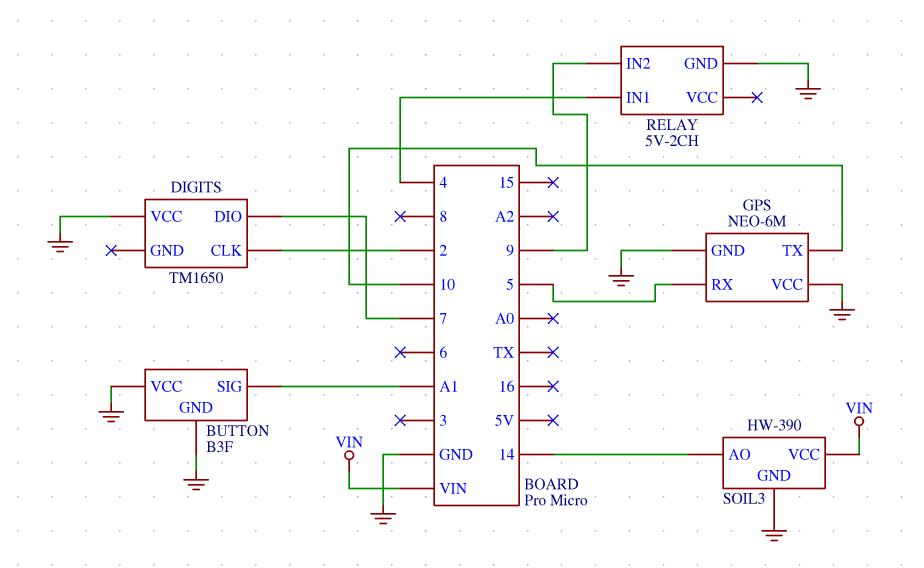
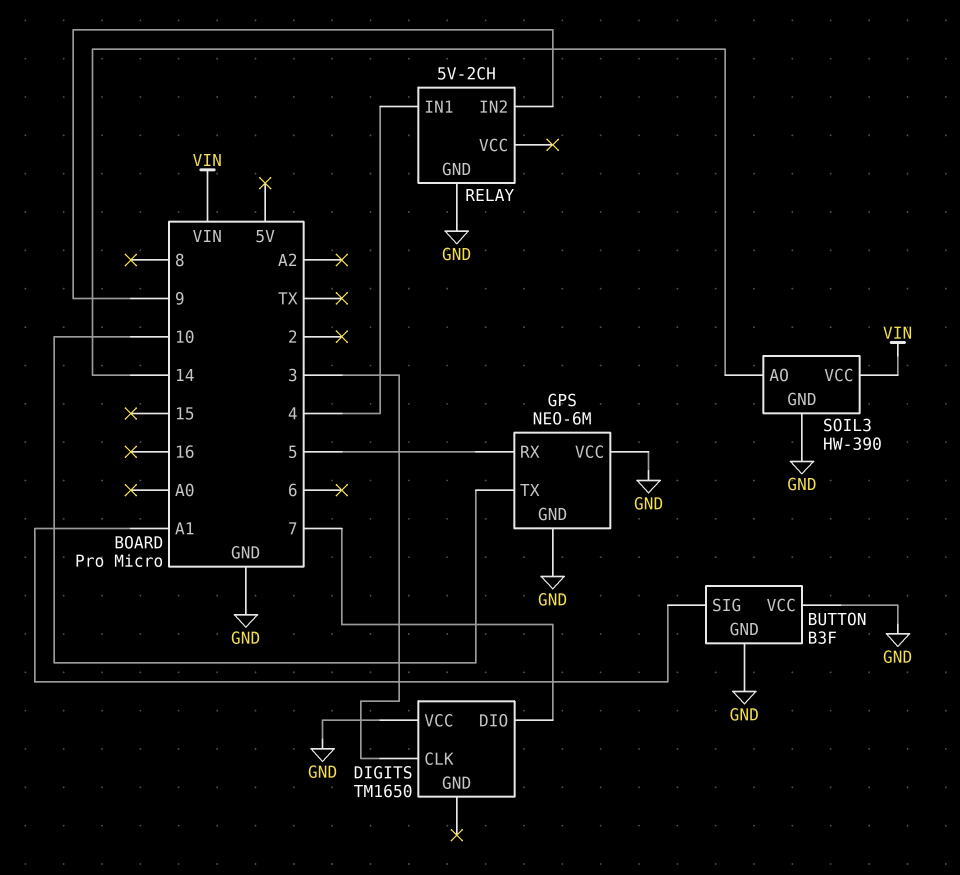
DIGITS pin CLK: 2 -> 3

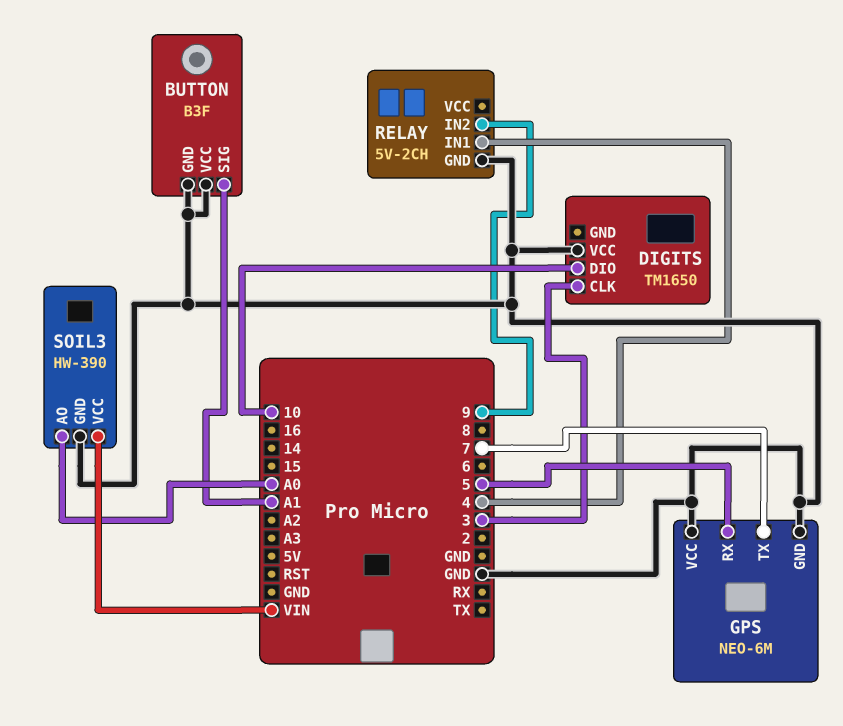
DIGITS pin DIO: 7 -> 10
GPS pin TX: 10 -> 7
SOIL3 pin AO: 14 -> A0

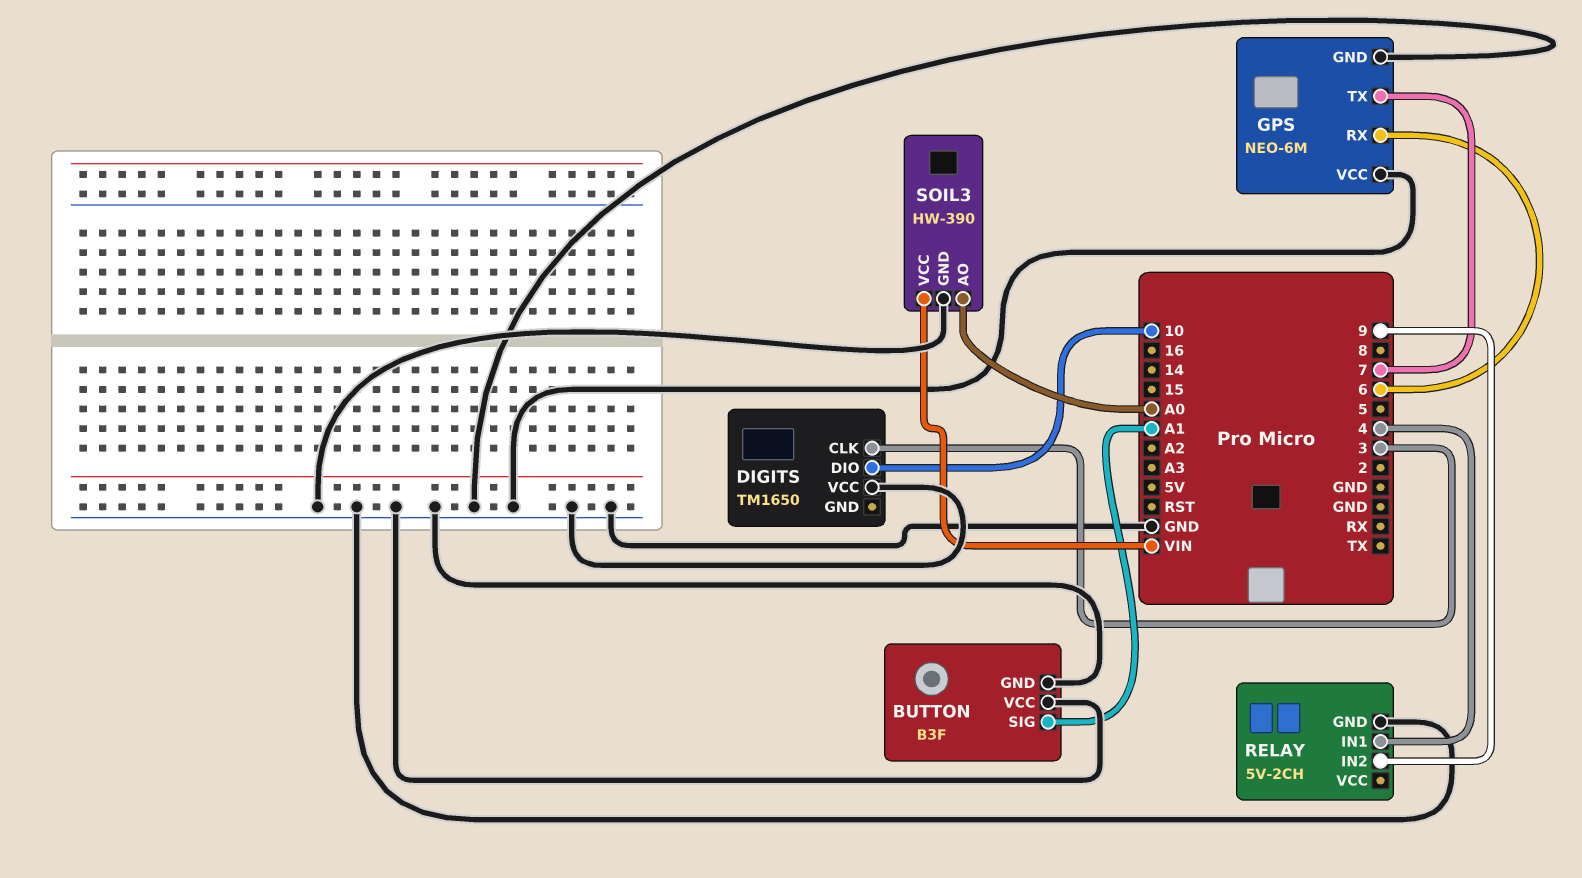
GPS pin RX: 5 -> 6

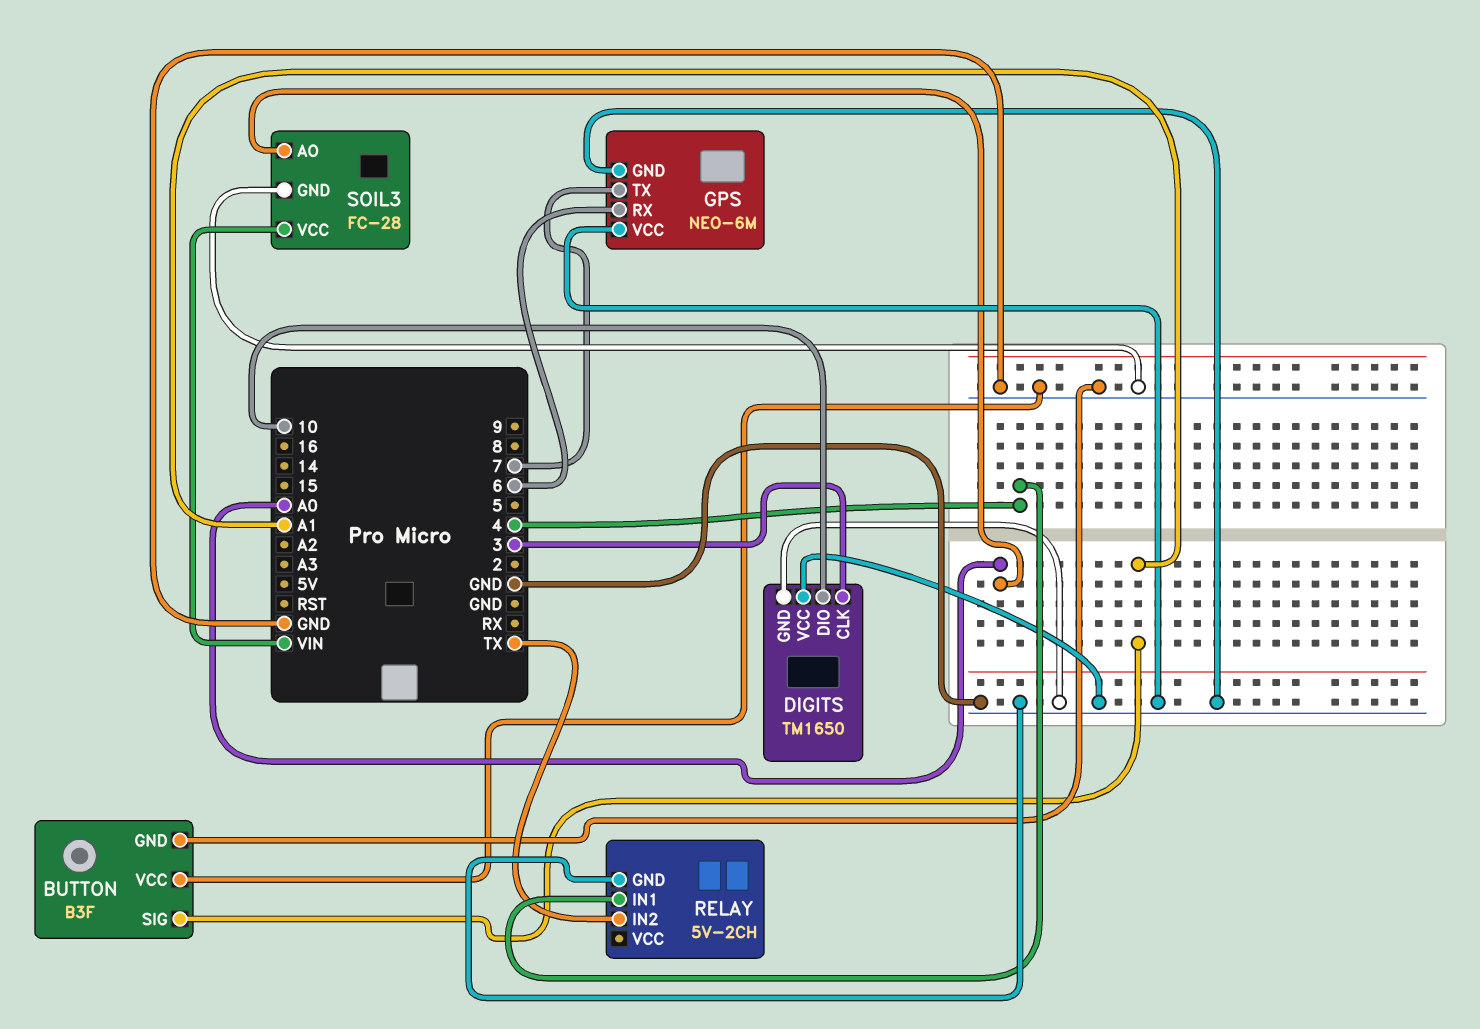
DIGITS pin GND: none -> GND
RELAY pin IN2: 9 -> TX
SOIL3: HW-390 -> FC-28

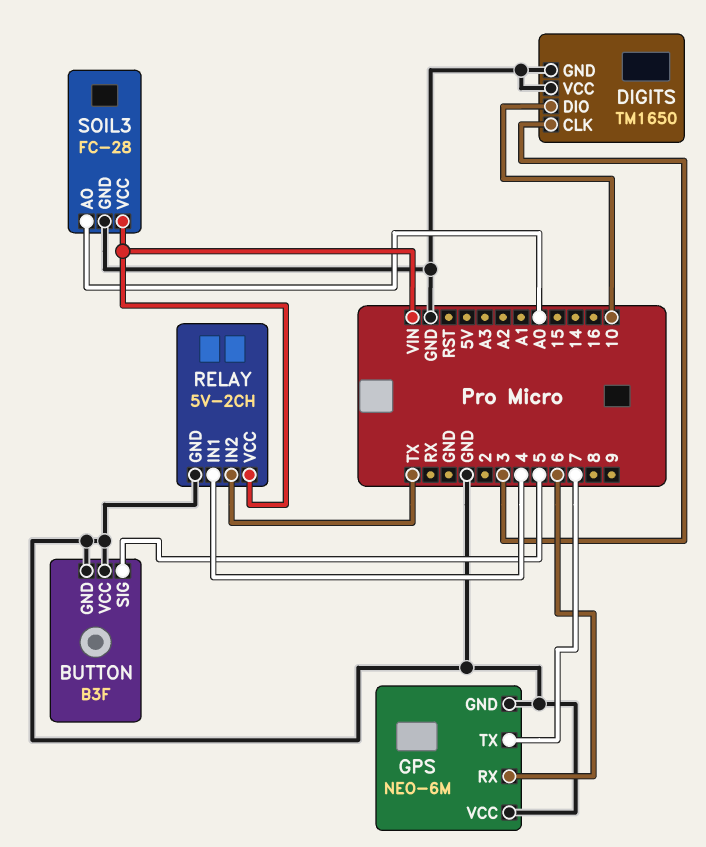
BUTTON pin SIG: A1 -> 5
RELAY pin VCC: none -> VIN

